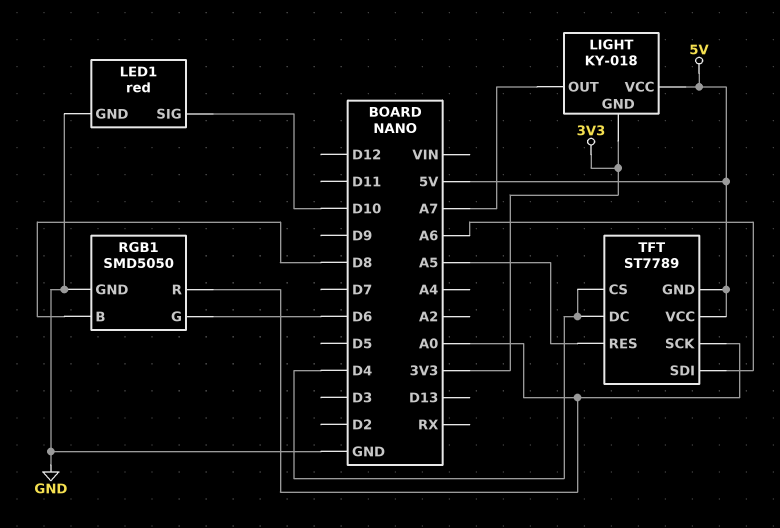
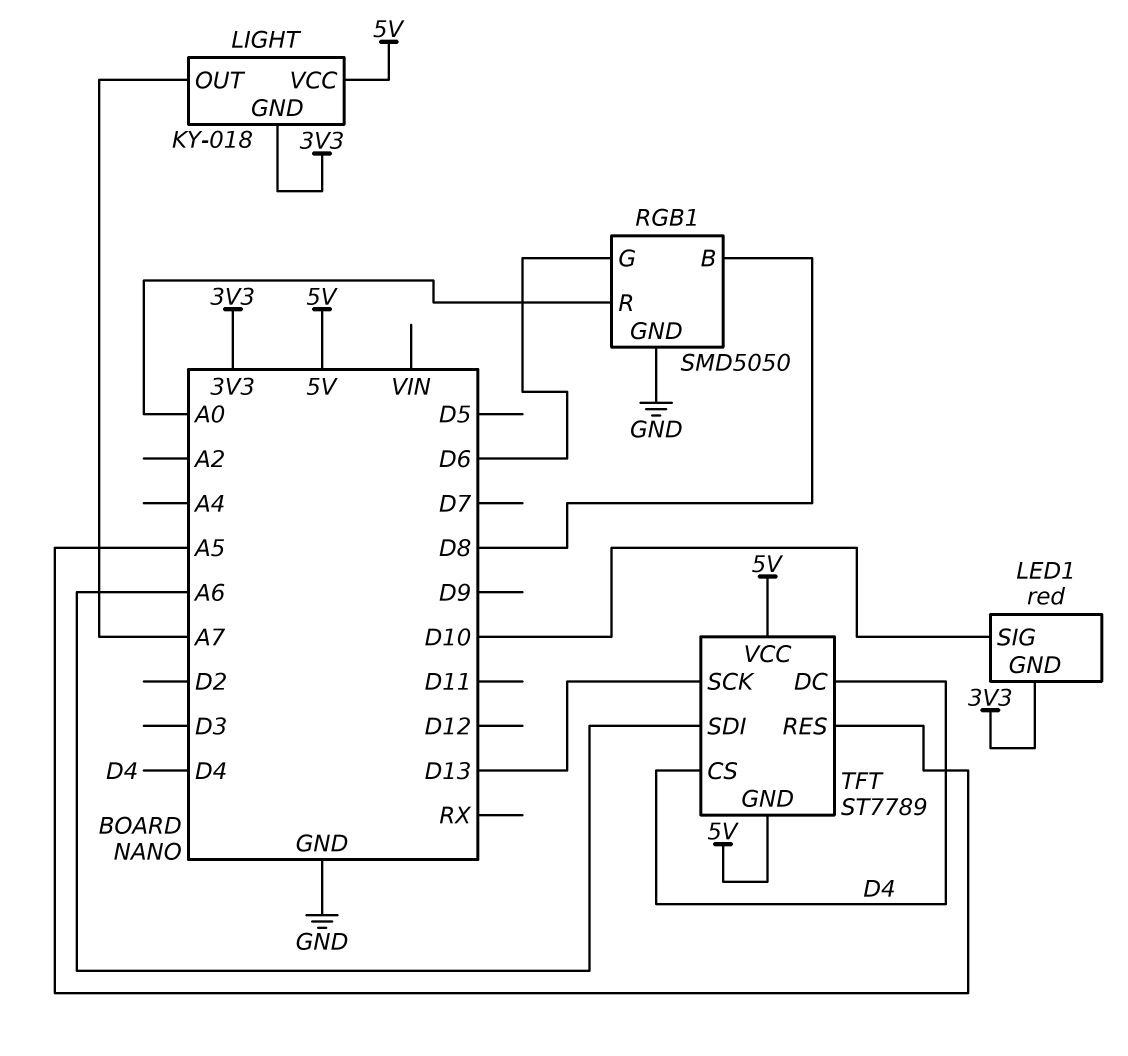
LED1 pin GND: GND -> 3V3
TFT pin SCK: A0 -> D13

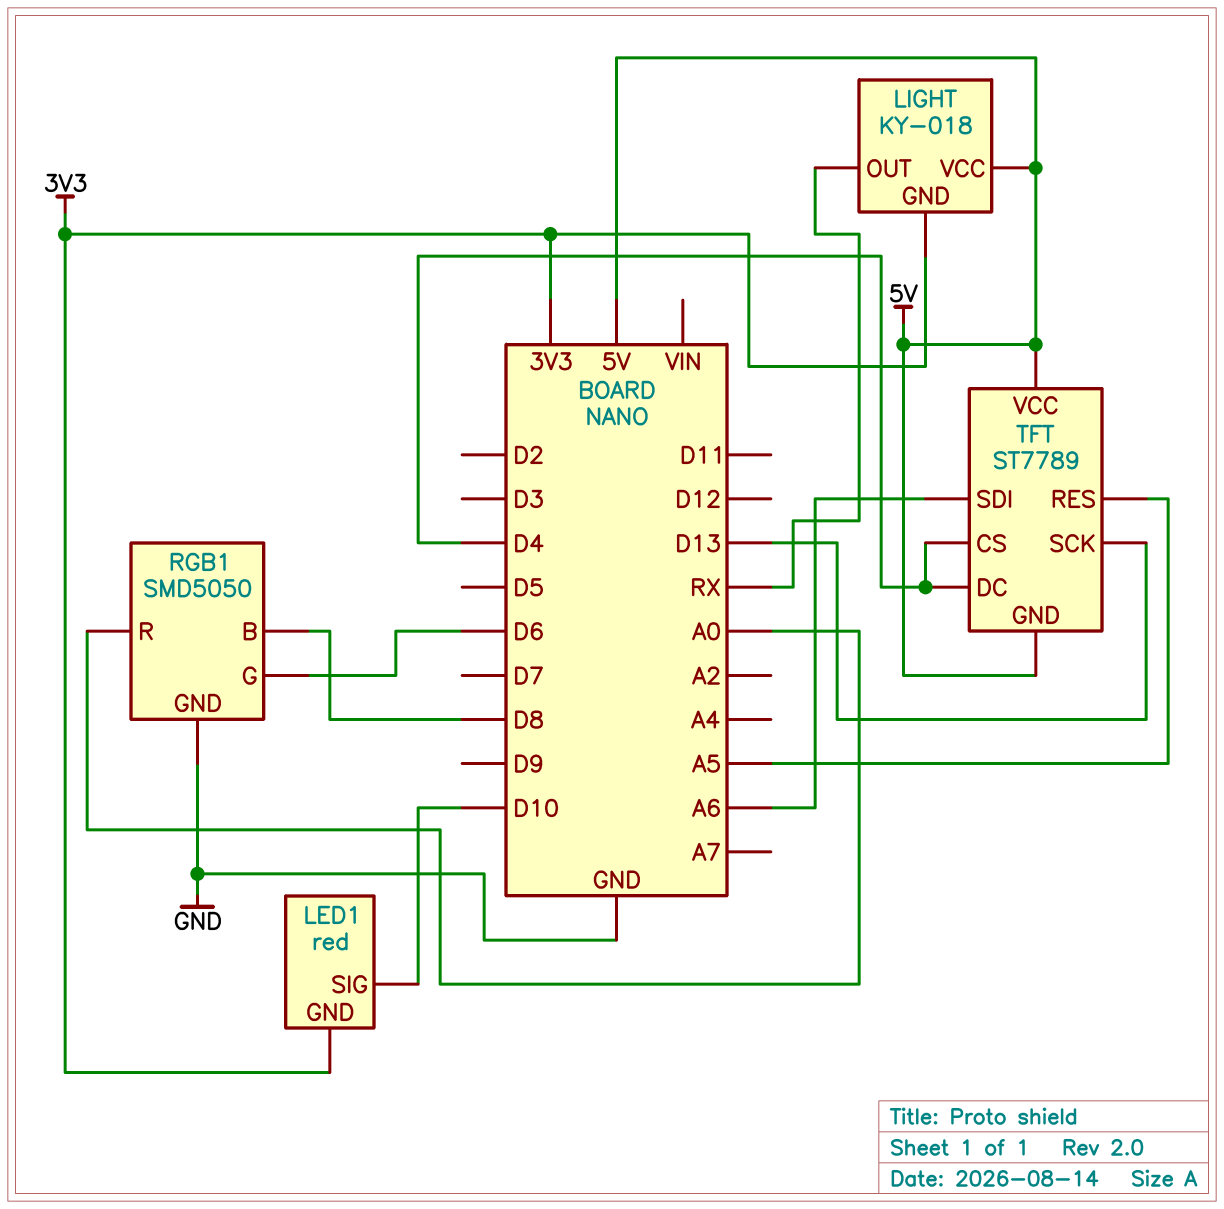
LIGHT pin OUT: A7 -> RX

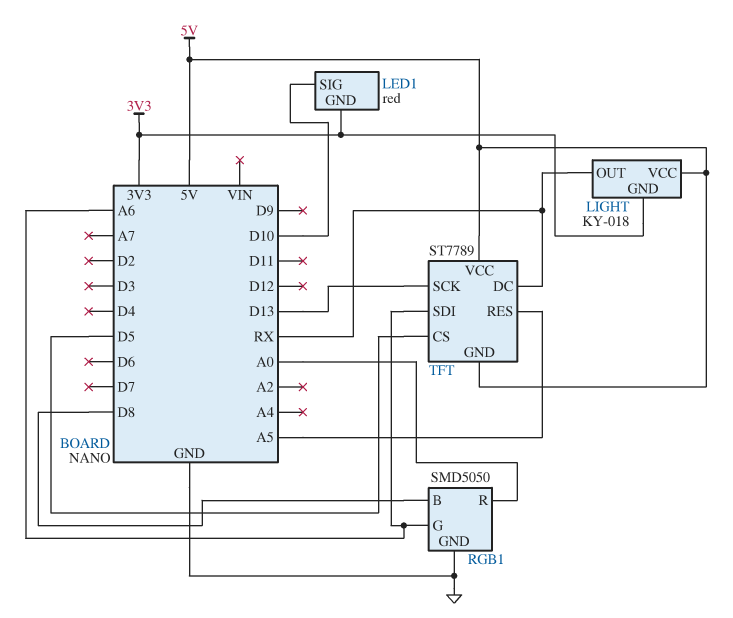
RGB1 pin G: D6 -> A6
TFT pin CS: D4 -> D5
TFT pin DC: D4 -> RX

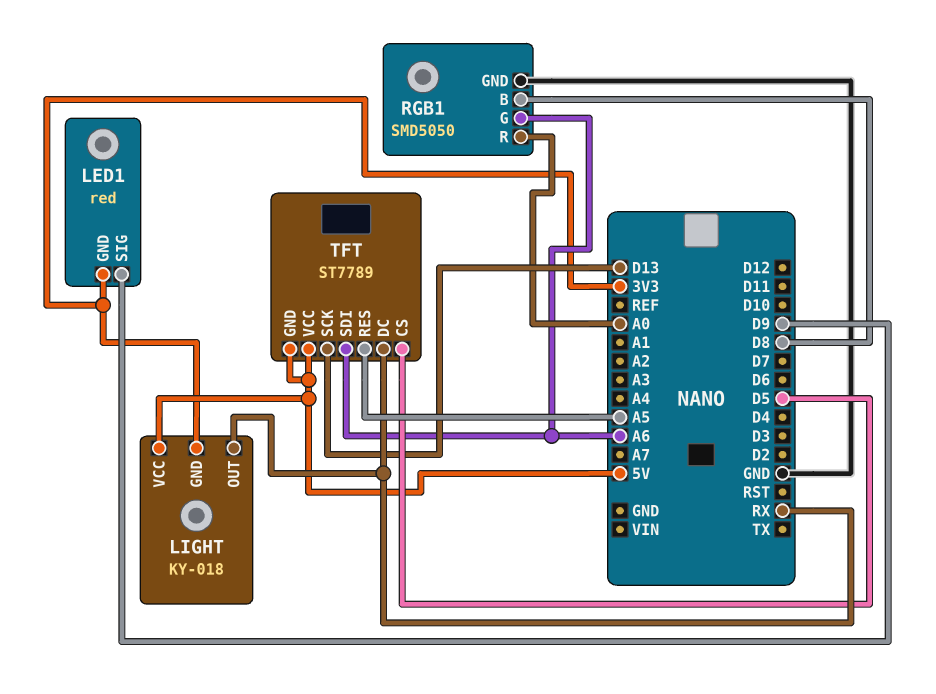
LED1 pin SIG: D10 -> D9

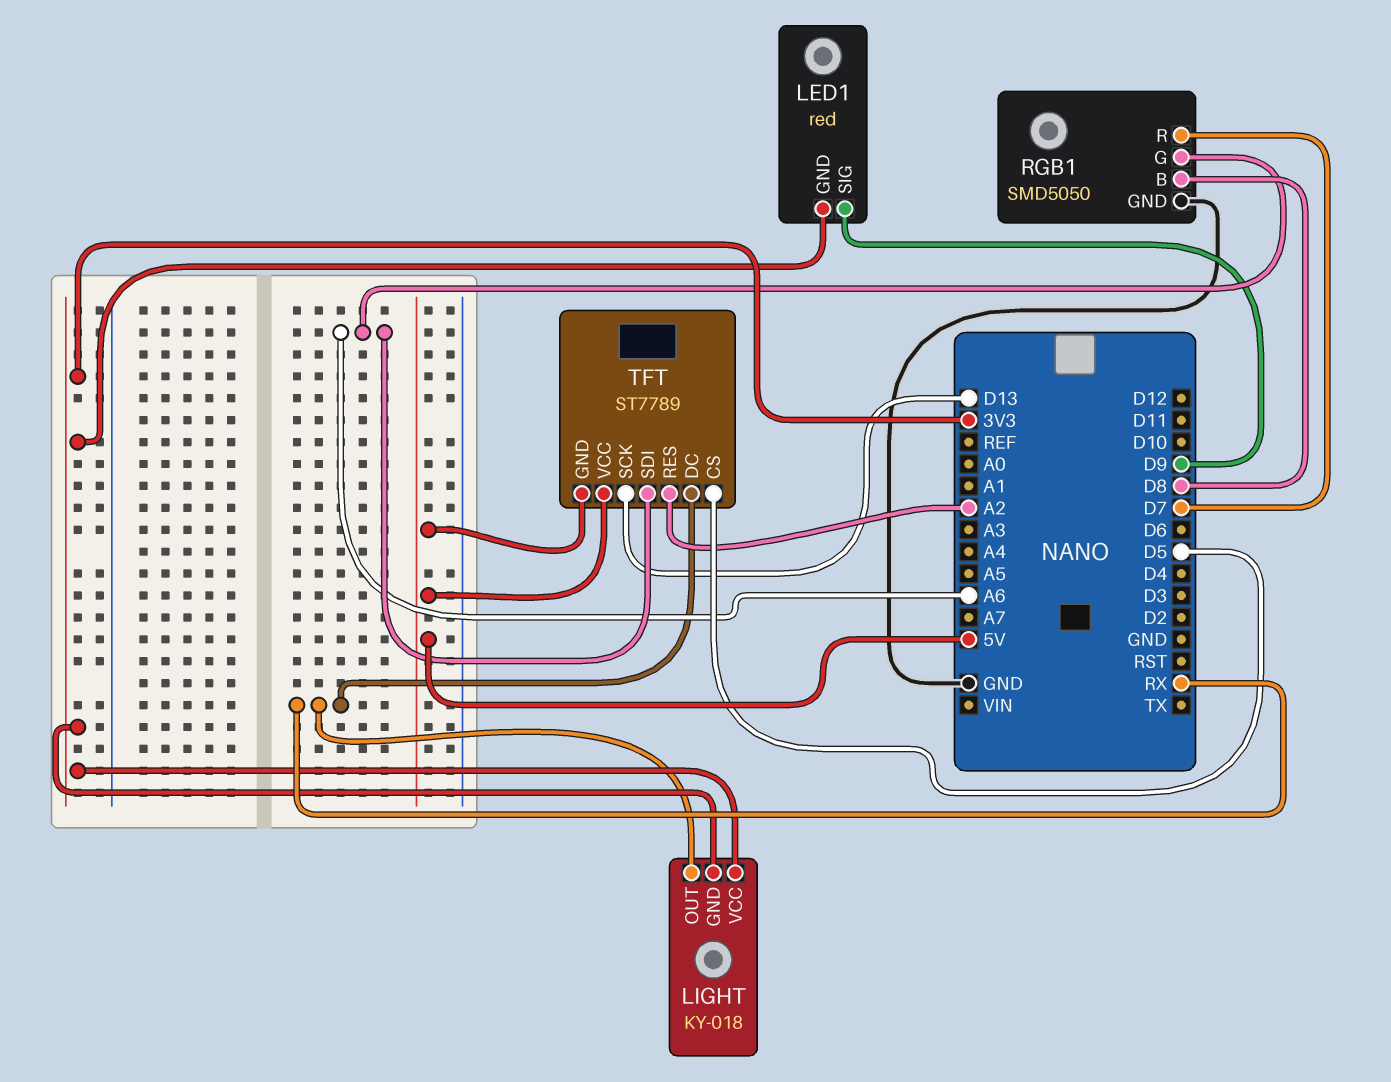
LIGHT pin VCC: 5V -> 3V3
RGB1 pin R: A0 -> D7
TFT pin RES: A5 -> A2

